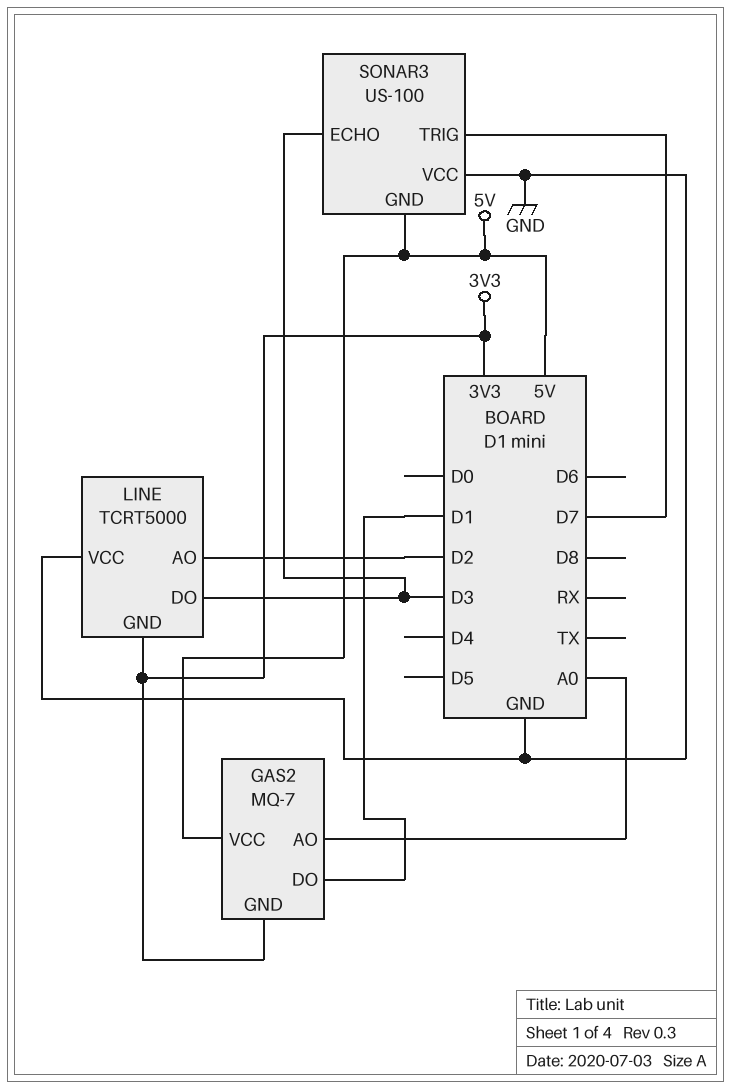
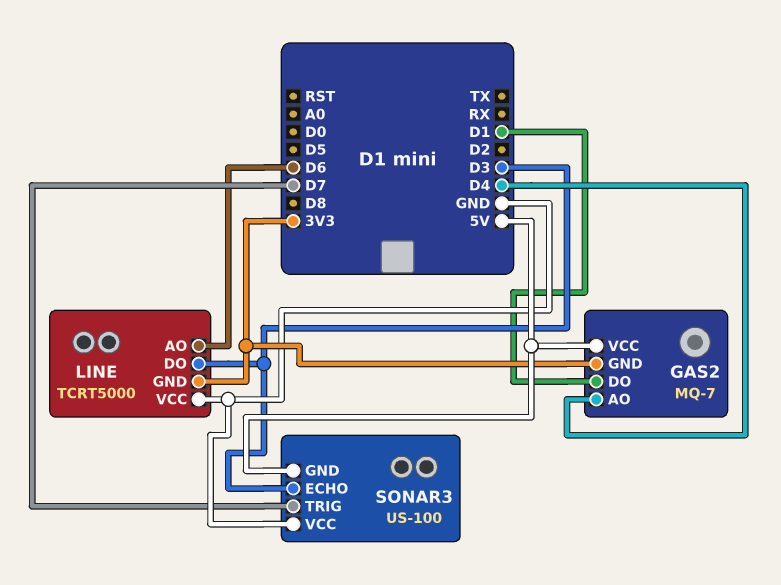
GAS2 pin AO: A0 -> D4
LINE pin AO: D2 -> D6

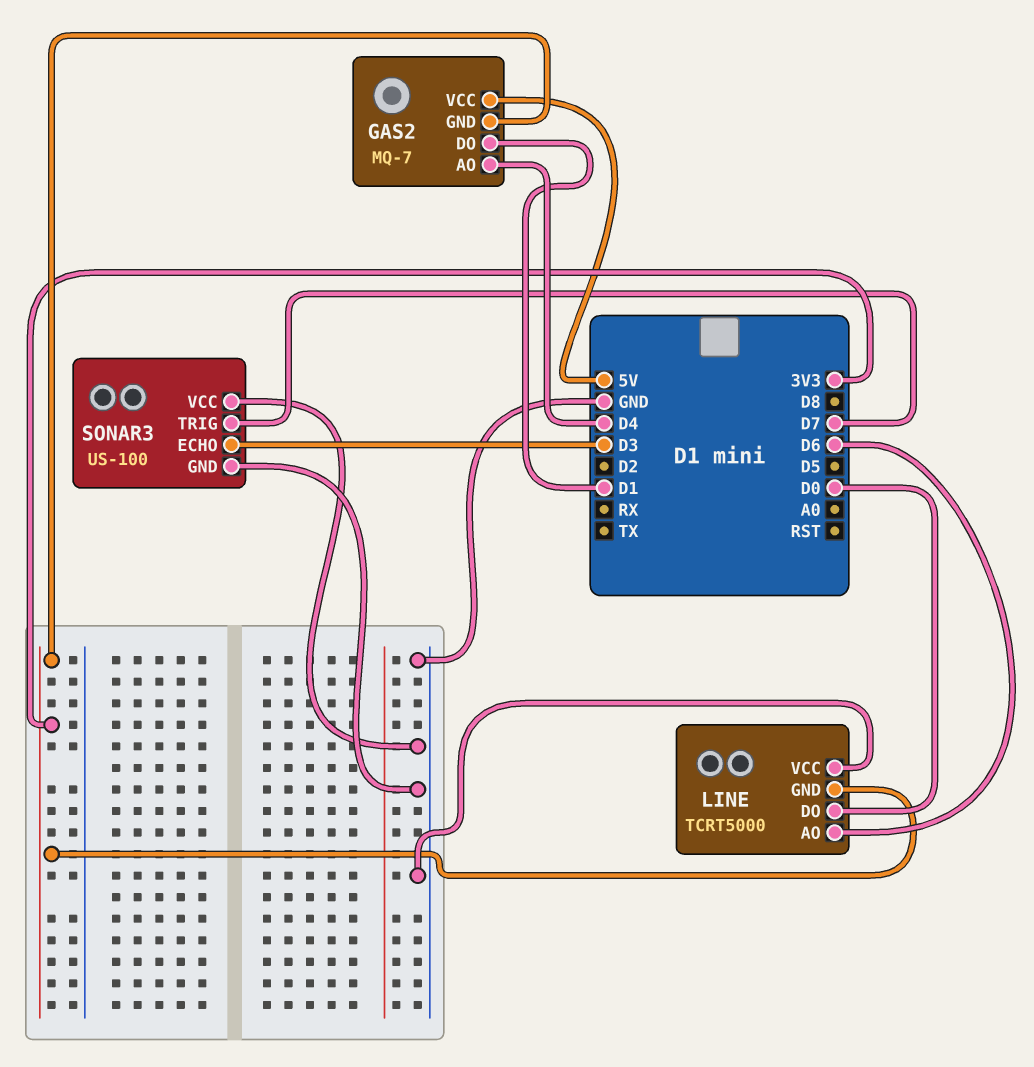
LINE pin DO: D3 -> D0
SONAR3 pin GND: 5V -> GND

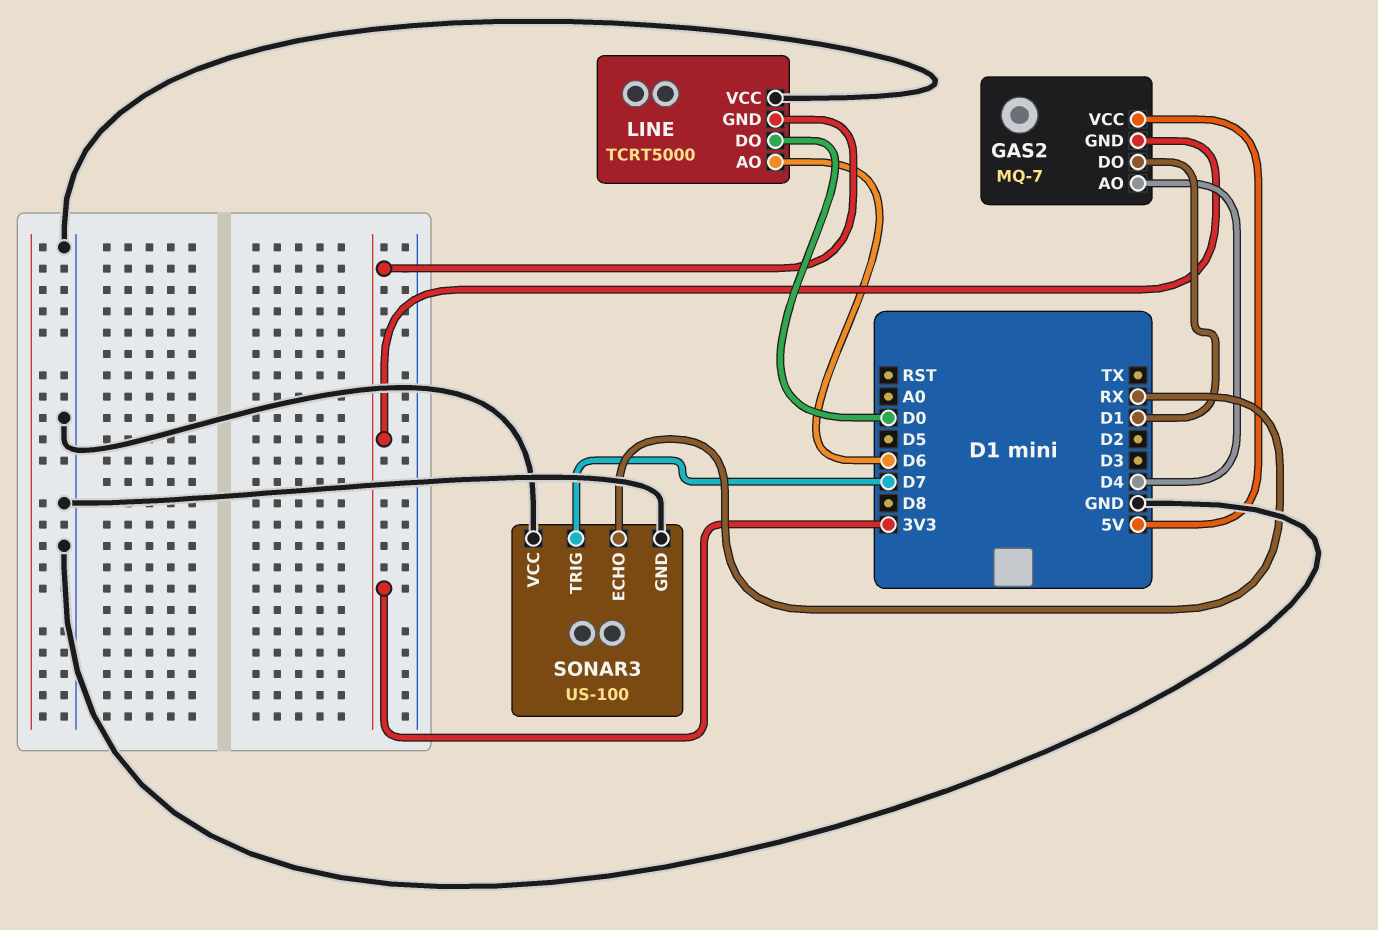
SONAR3 pin ECHO: D3 -> RX

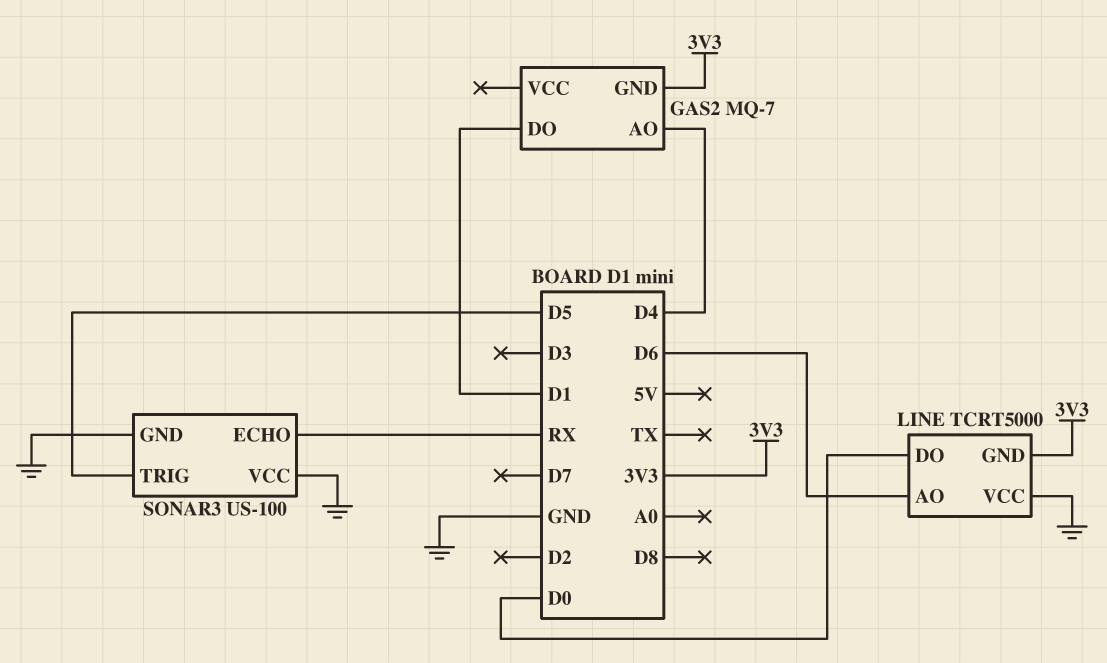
GAS2 pin VCC: 5V -> none
SONAR3 pin TRIG: D7 -> D5

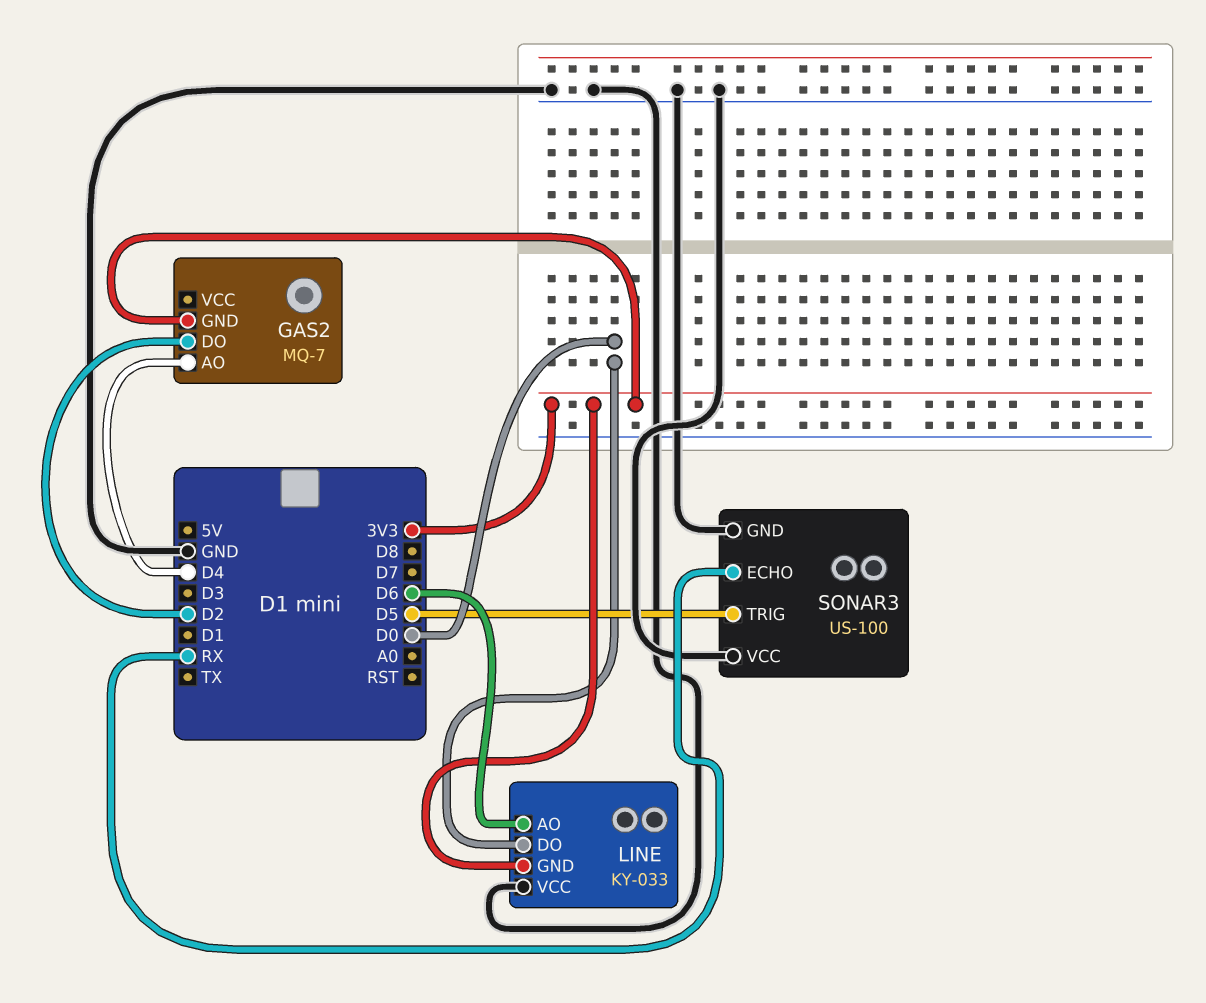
GAS2 pin DO: D1 -> D2
LINE: TCRT5000 -> KY-033

